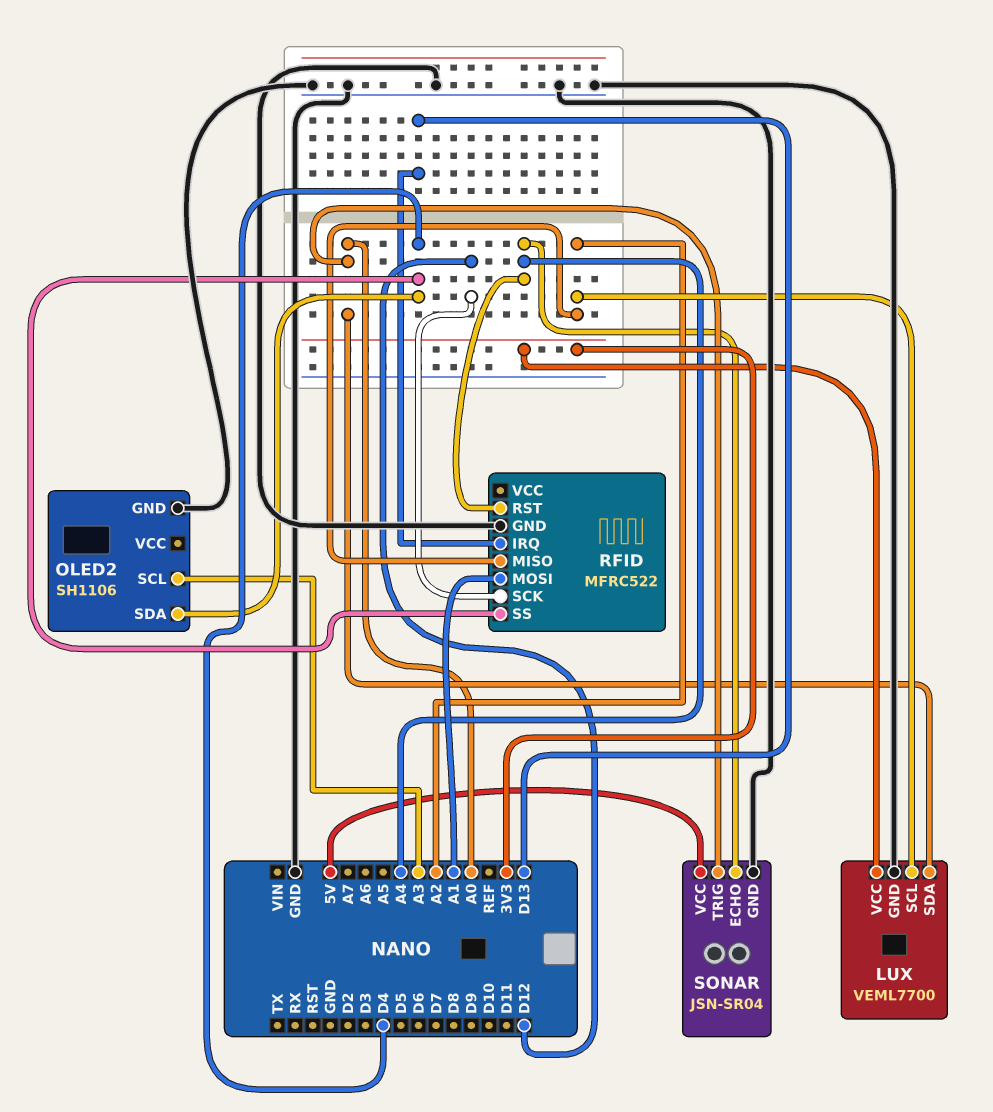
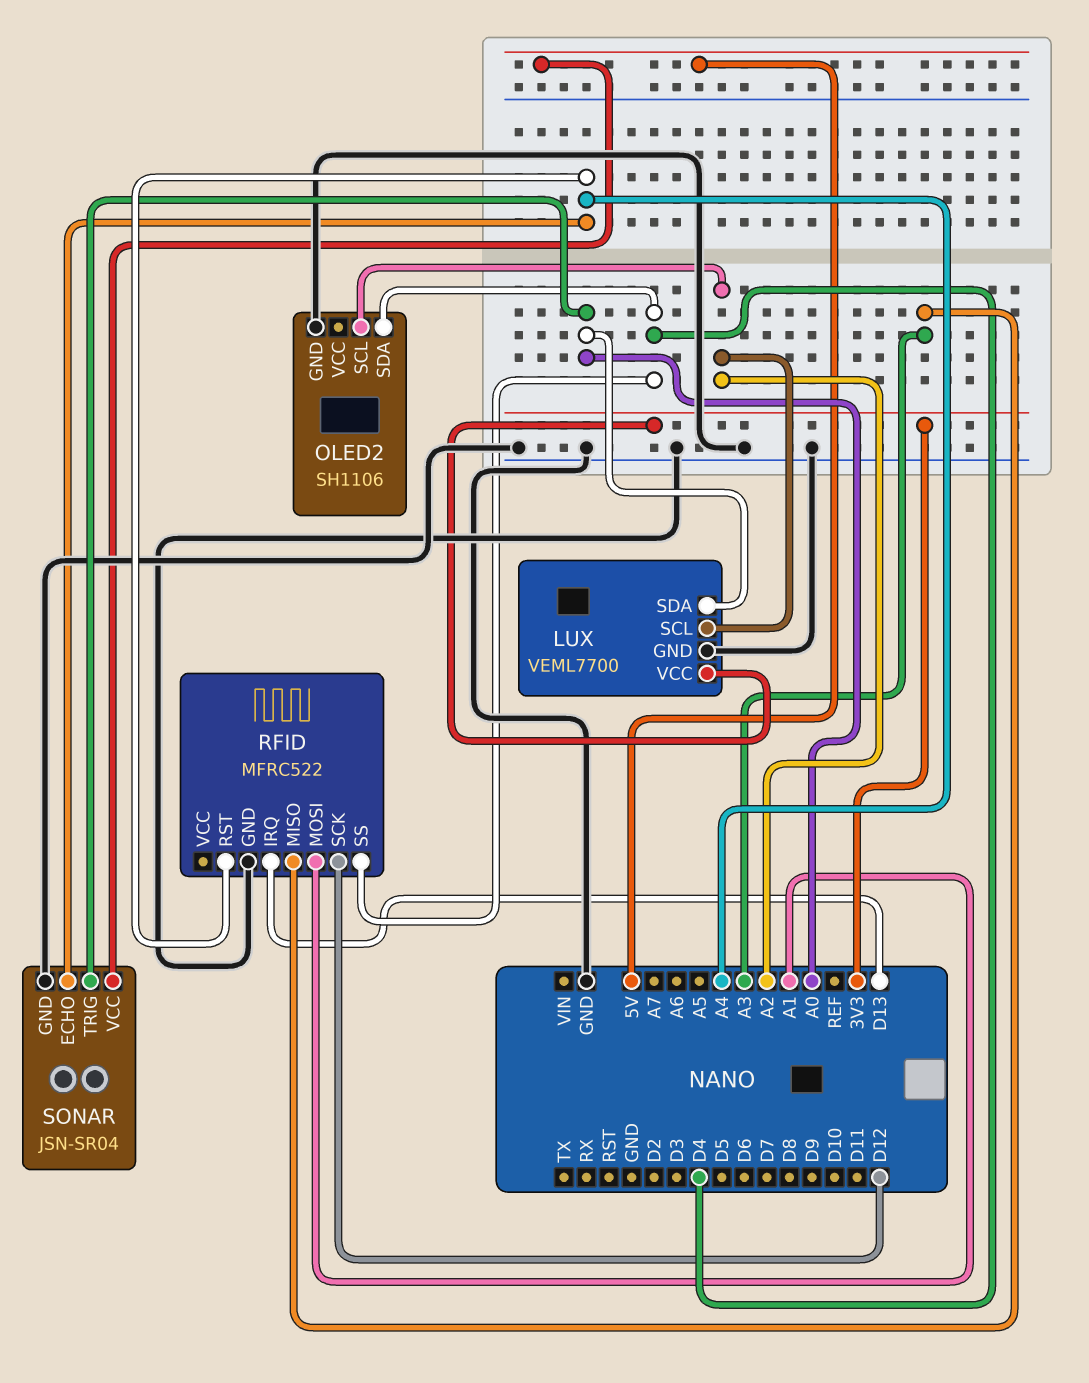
OLED2 pin SCL: A3 -> A2
RFID pin MISO: A2 -> A3

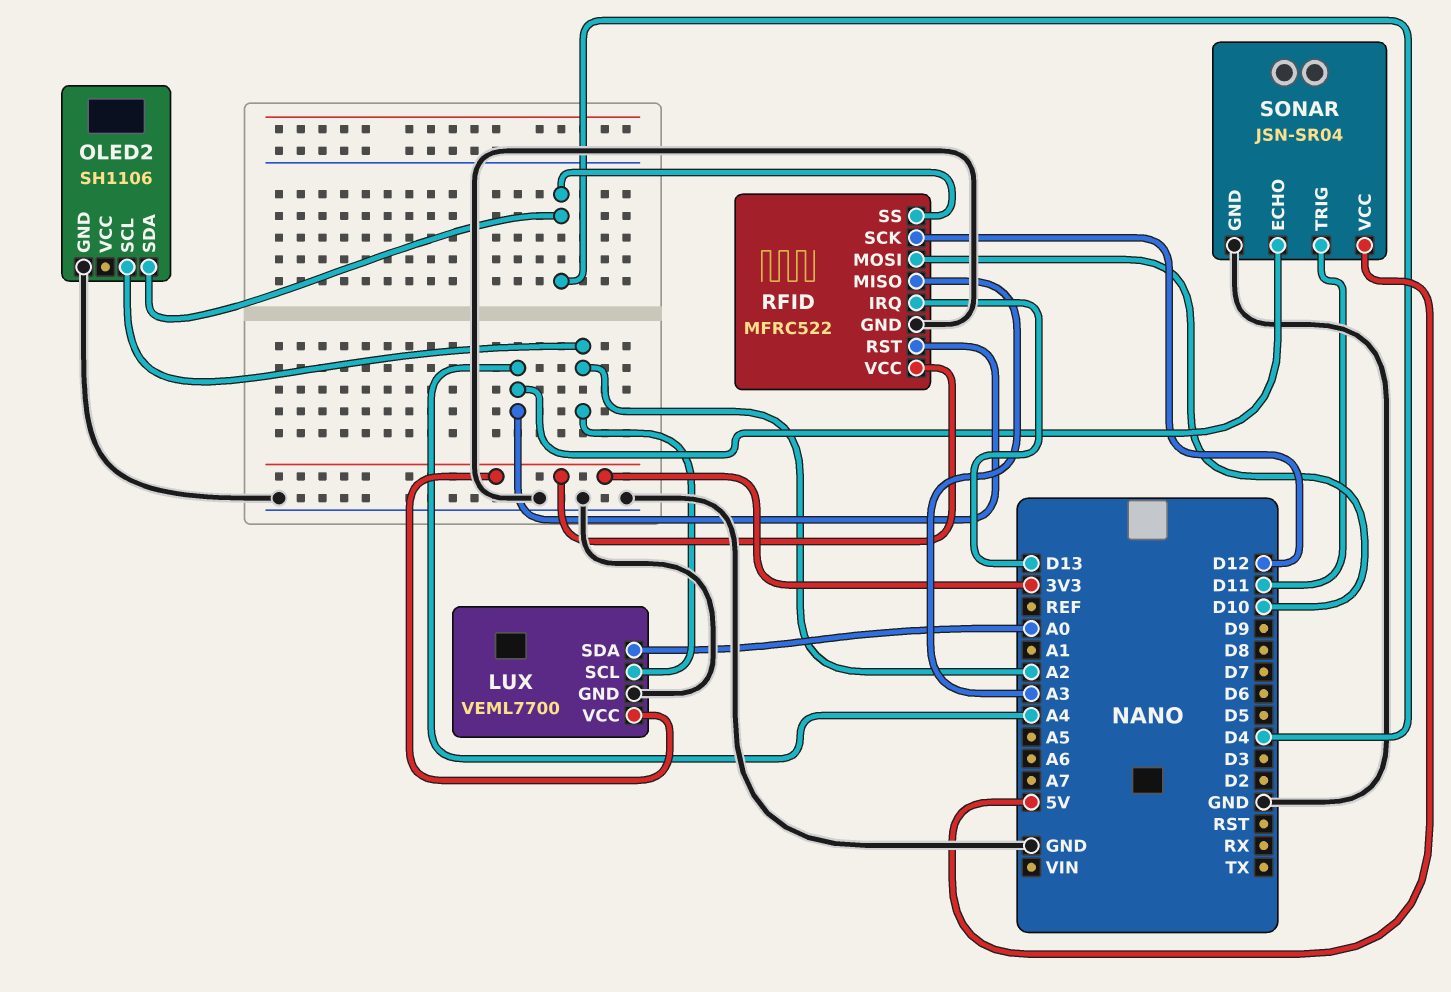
RFID pin MOSI: A1 -> D10
RFID pin VCC: none -> 3V3
SONAR pin TRIG: A0 -> D11

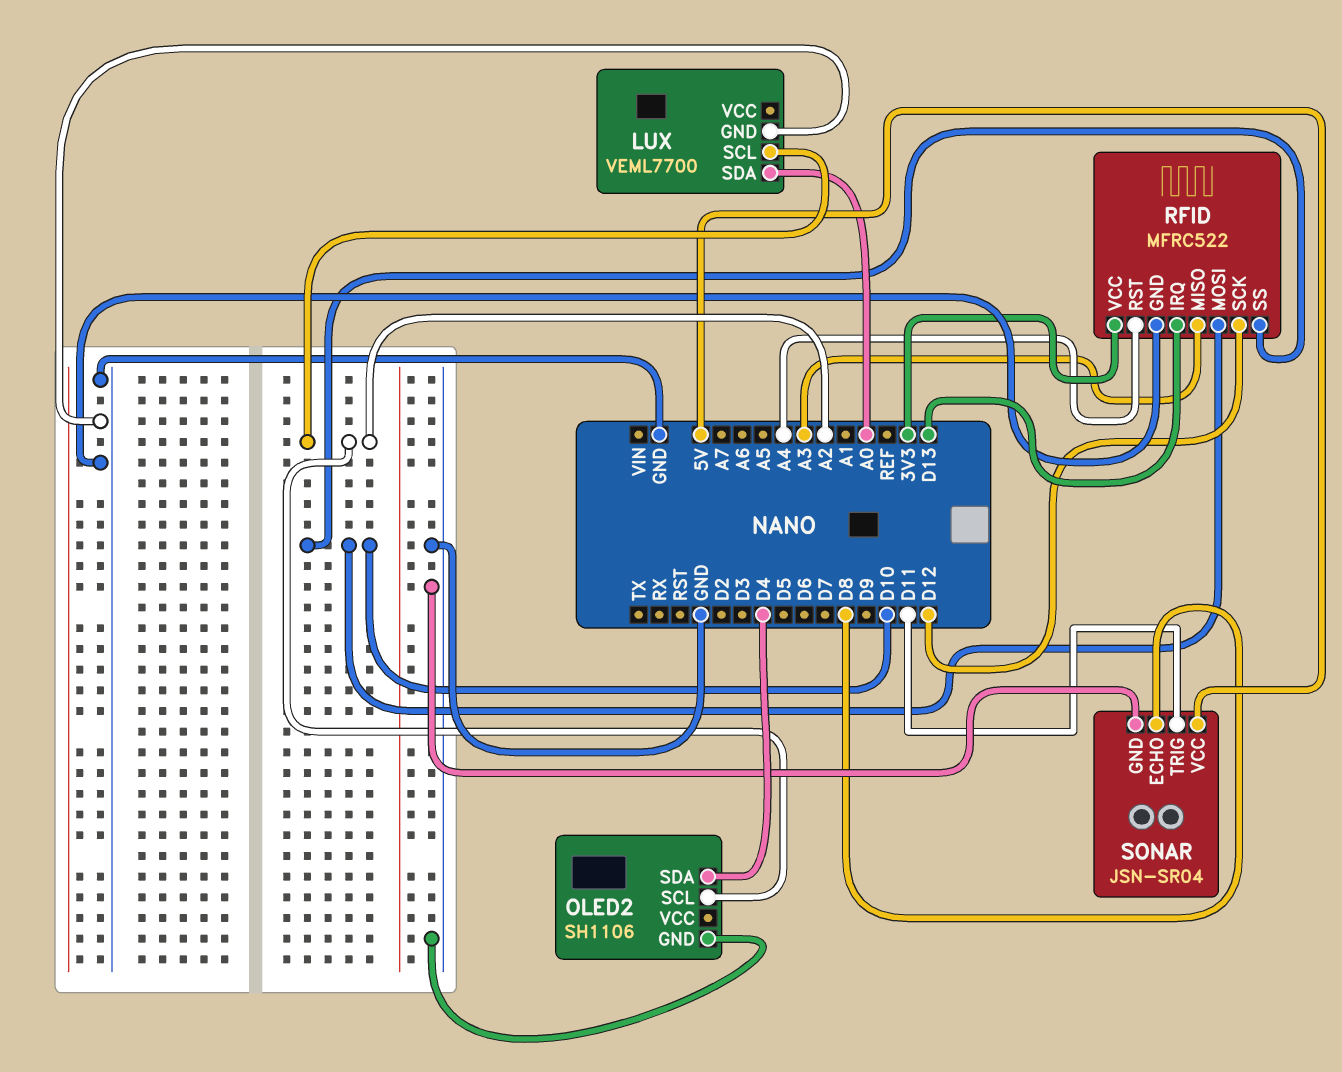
LUX pin VCC: 3V3 -> none
RFID pin SS: D4 -> D10
SONAR pin ECHO: A4 -> D8

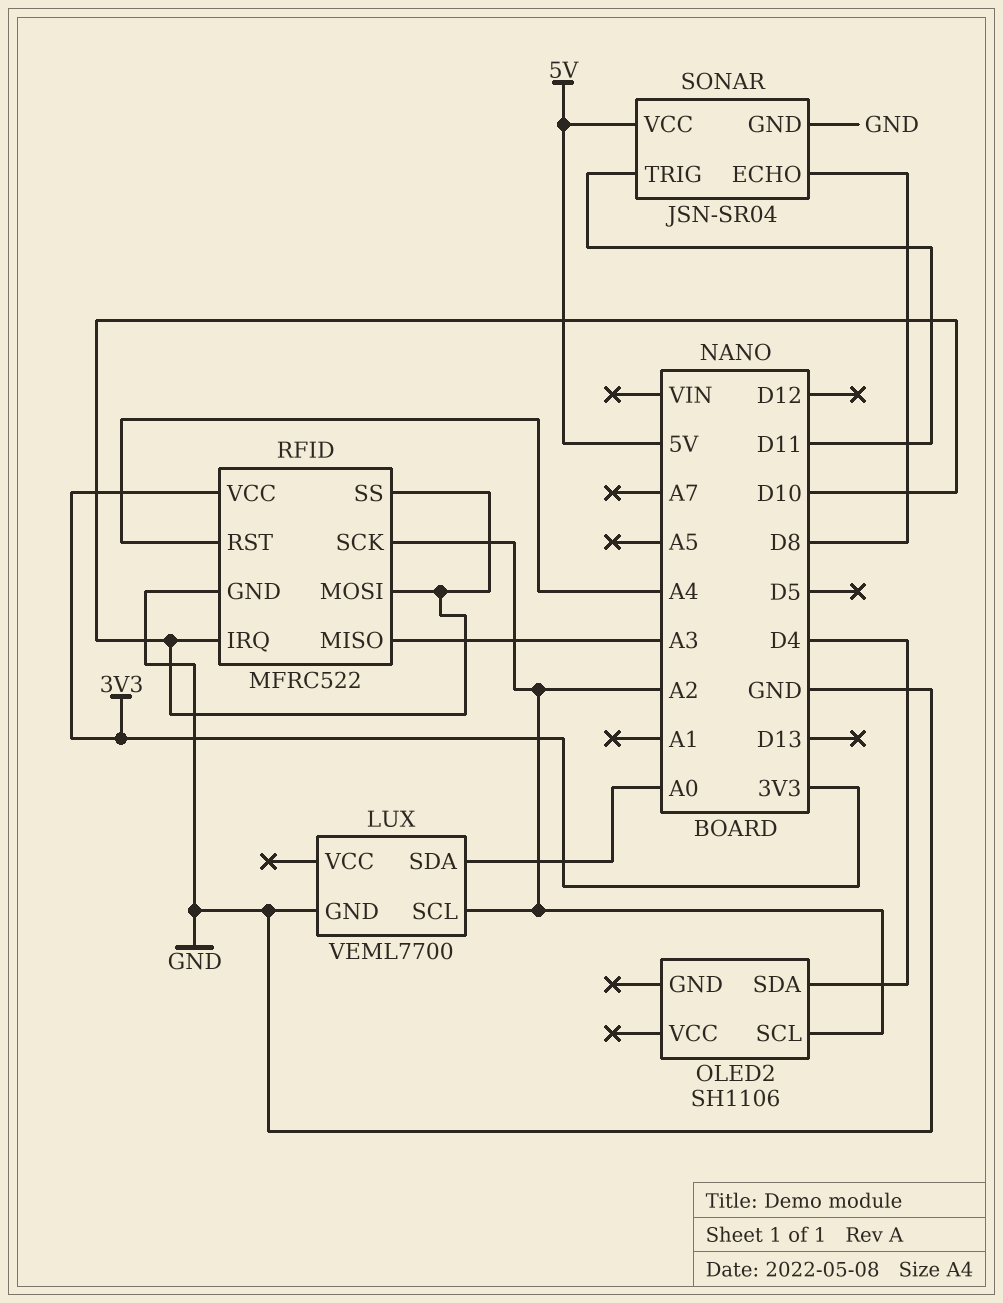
OLED2 pin GND: GND -> none
RFID pin IRQ: D13 -> D10
RFID pin SCK: D12 -> A2

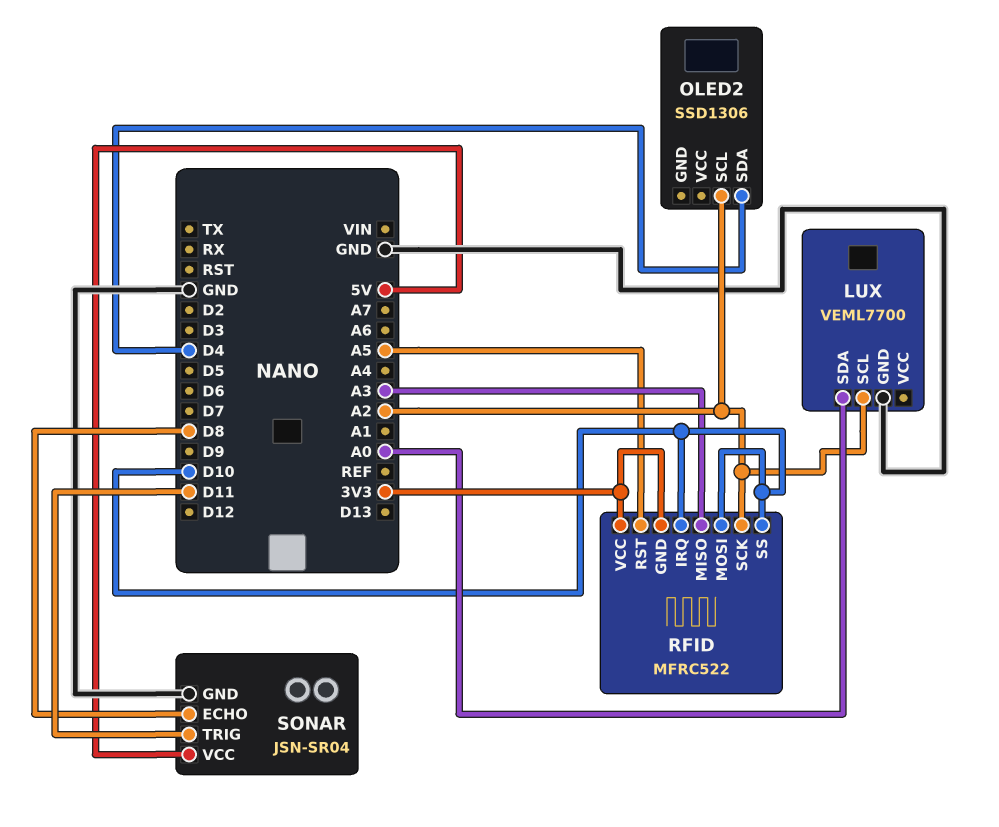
OLED2: SH1106 -> SSD1306
RFID pin GND: GND -> 3V3
RFID pin RST: A4 -> A5

